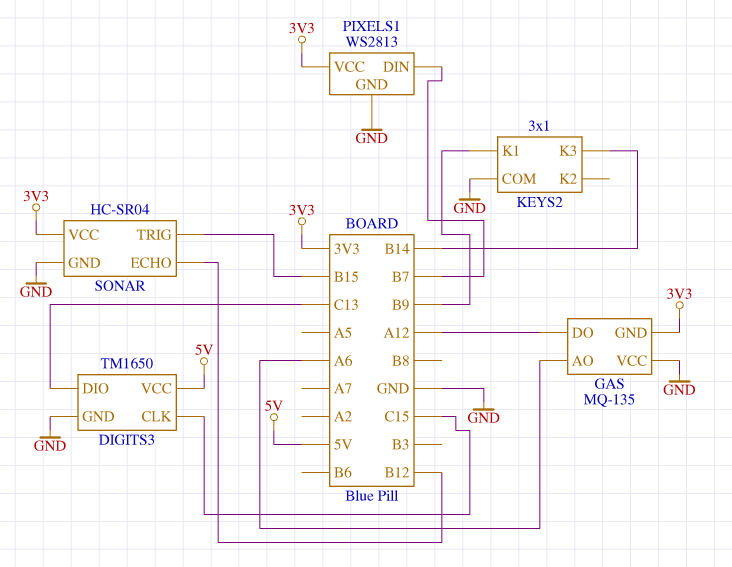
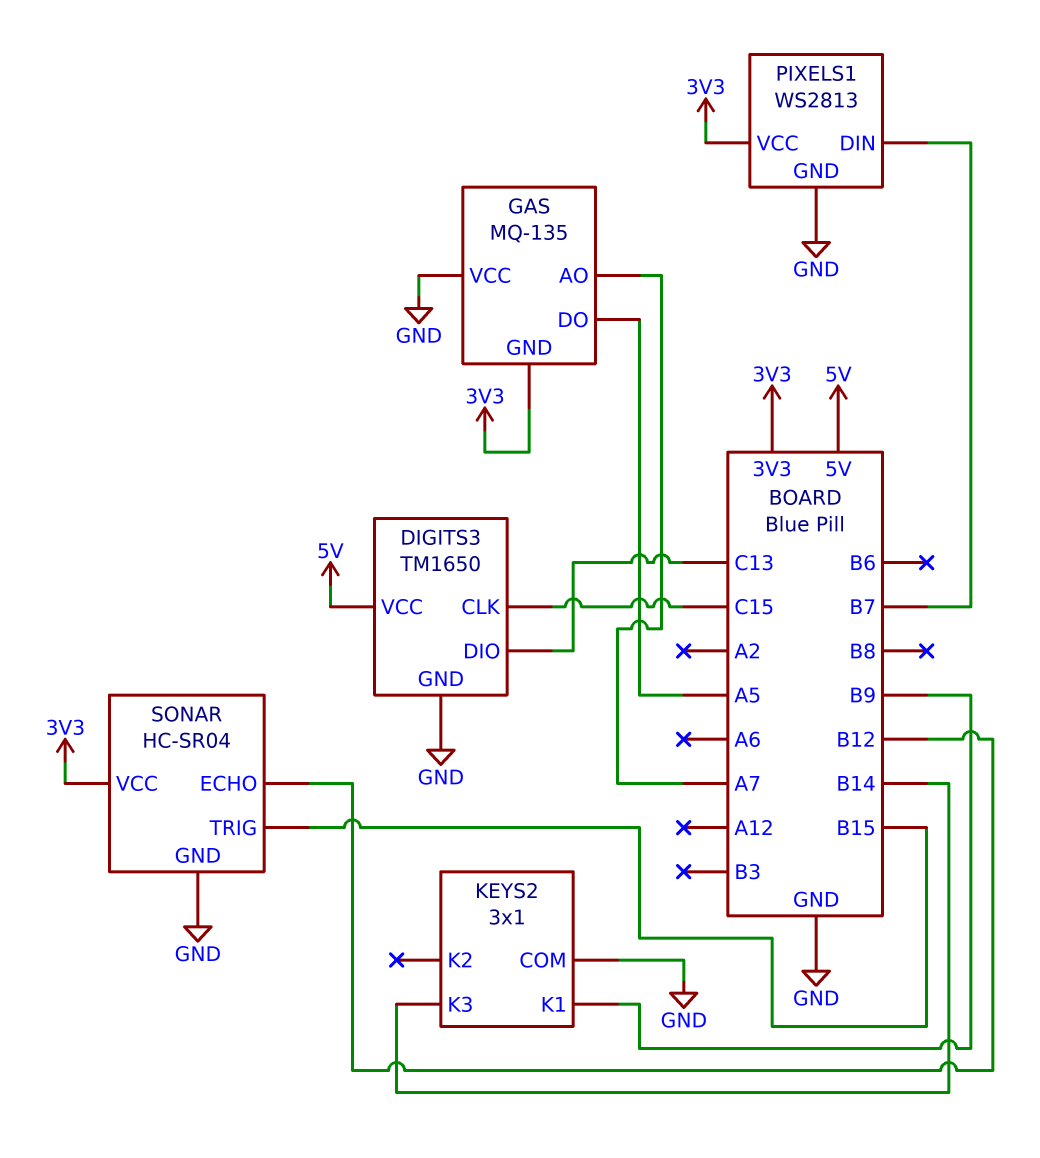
GAS pin AO: A6 -> A7
GAS pin DO: A12 -> A5

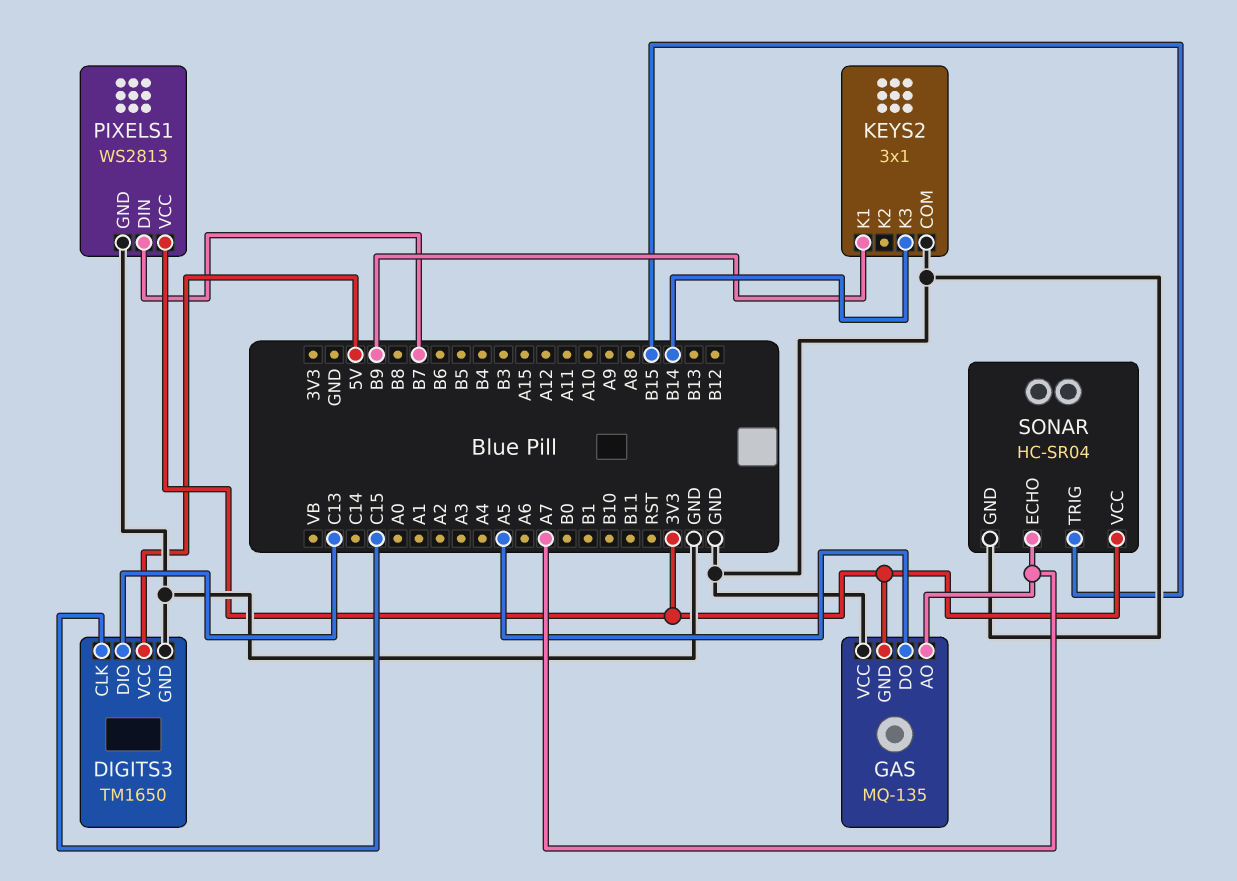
SONAR pin ECHO: B12 -> A7

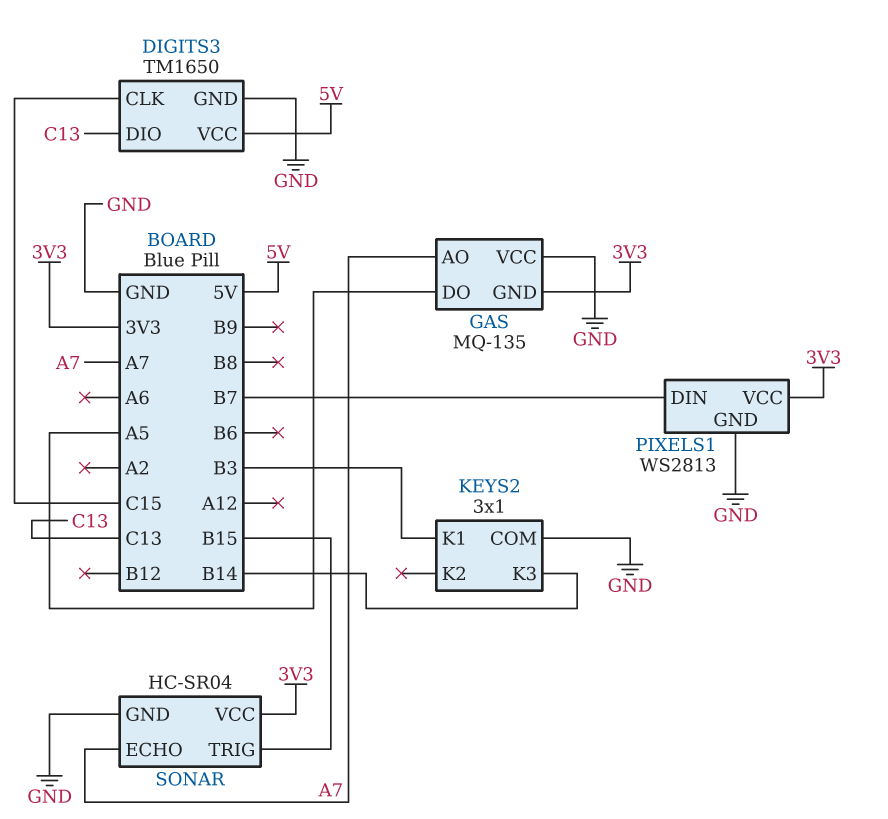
KEYS2 pin K1: B9 -> B3

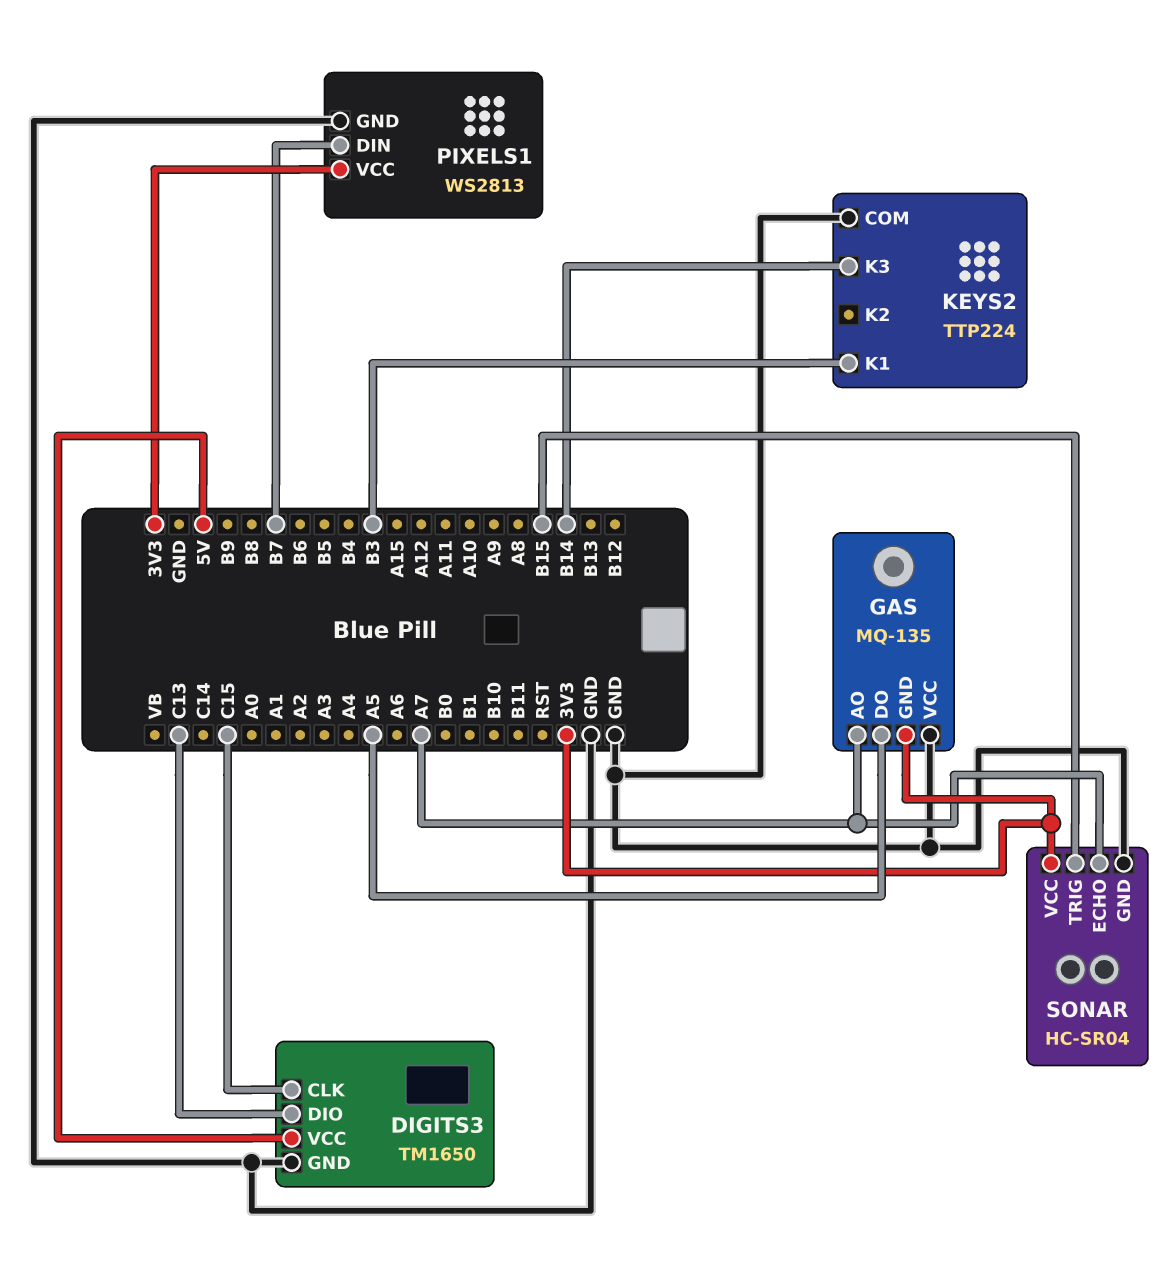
KEYS2: 3x1 -> TTP224

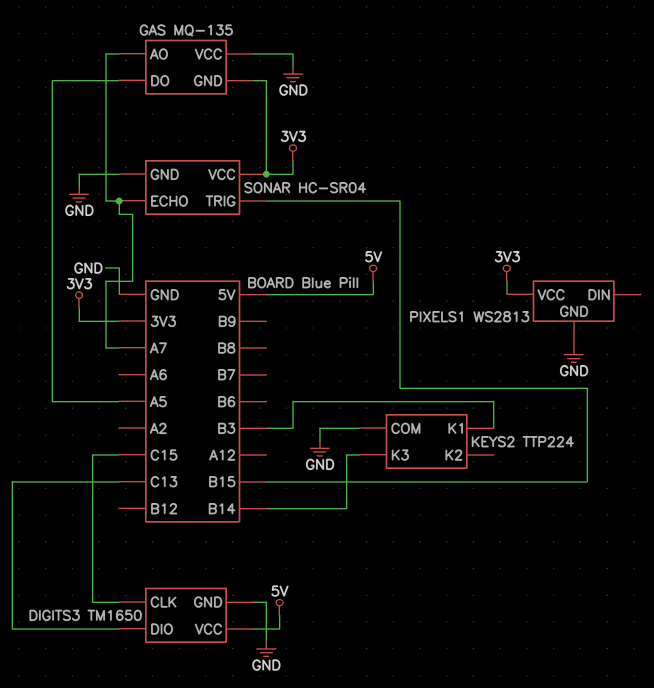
PIXELS1 pin DIN: B7 -> none

